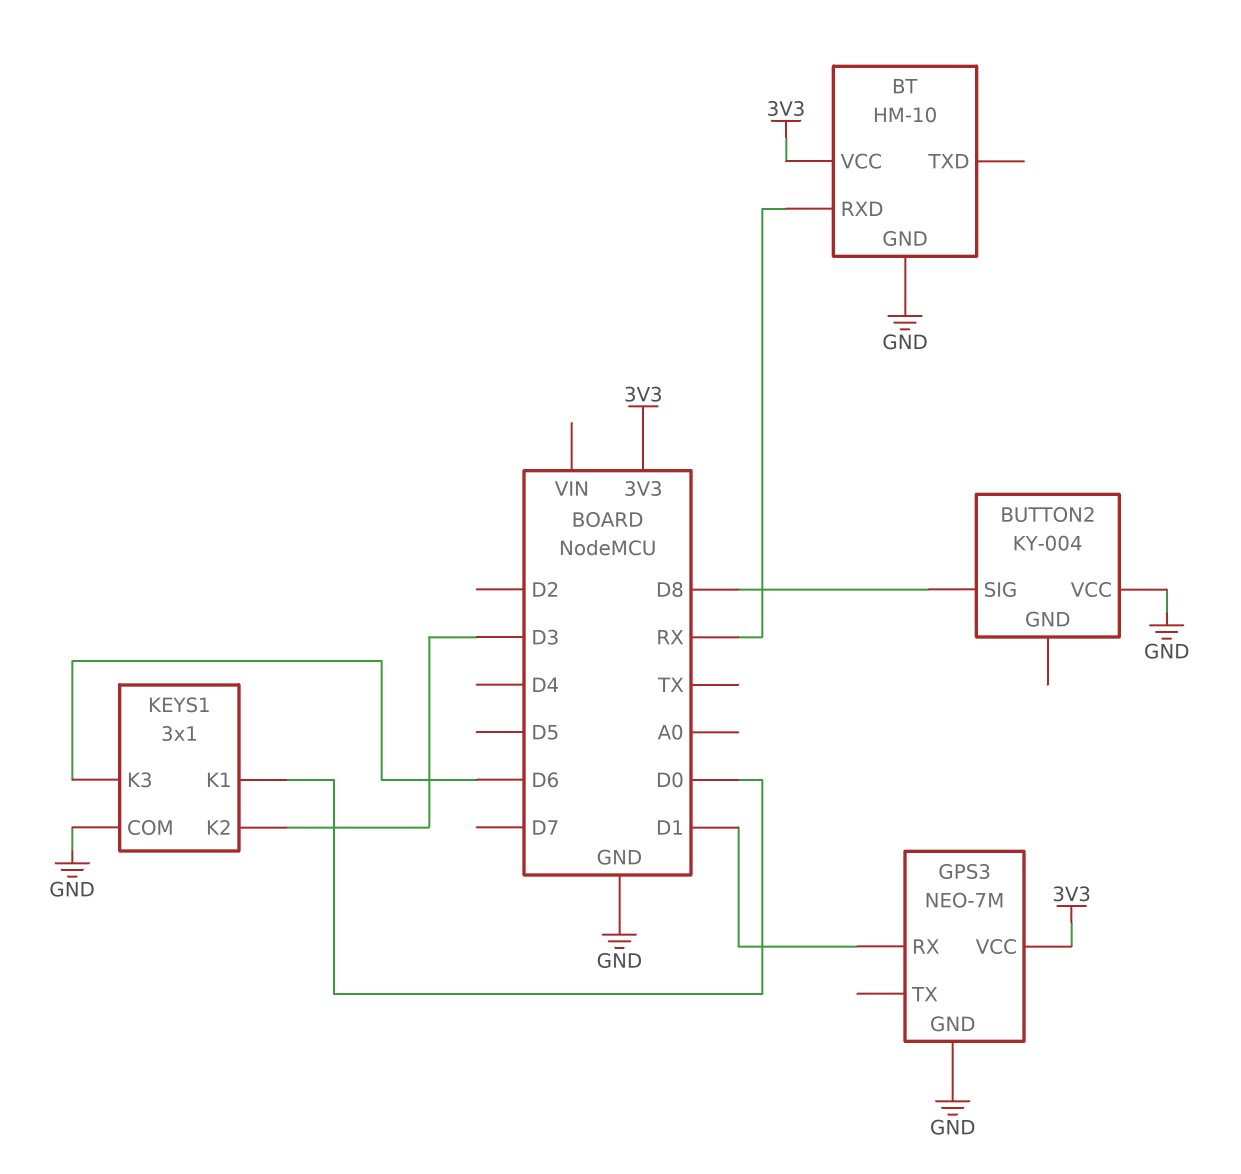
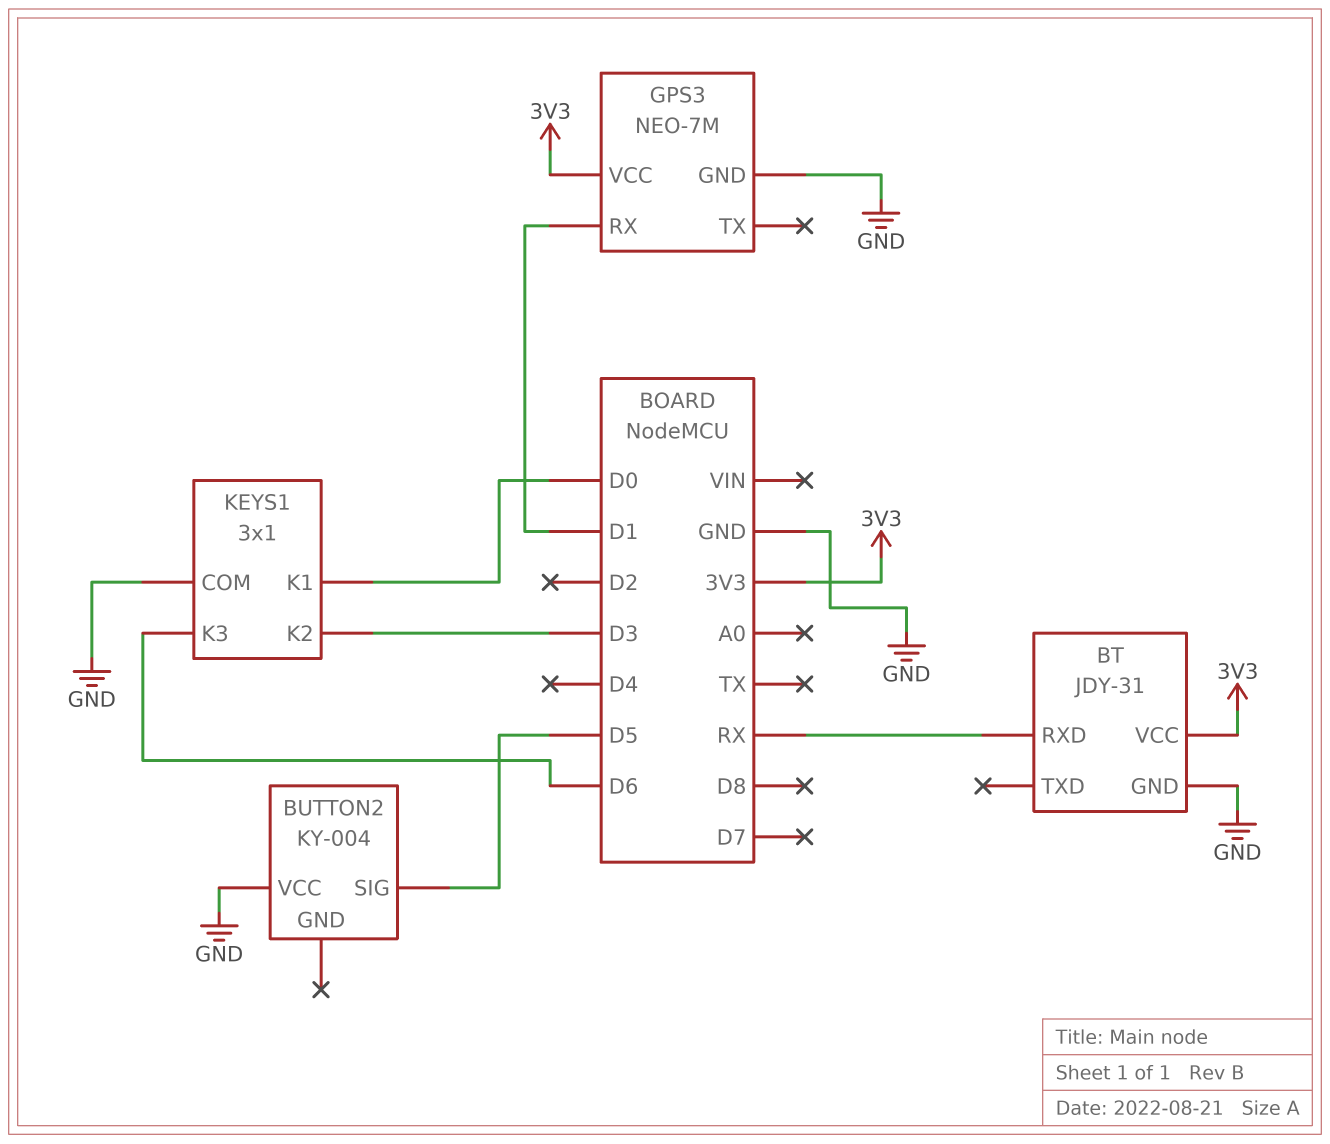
BT: HM-10 -> JDY-31
BUTTON2 pin SIG: D8 -> D5

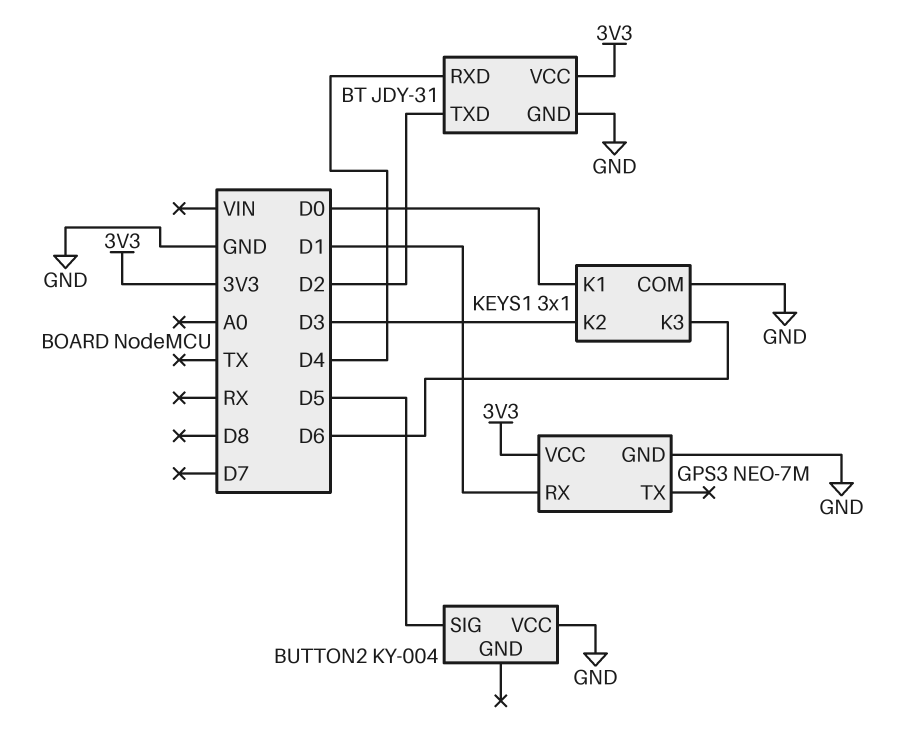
BT pin RXD: RX -> D4
BT pin TXD: none -> D2

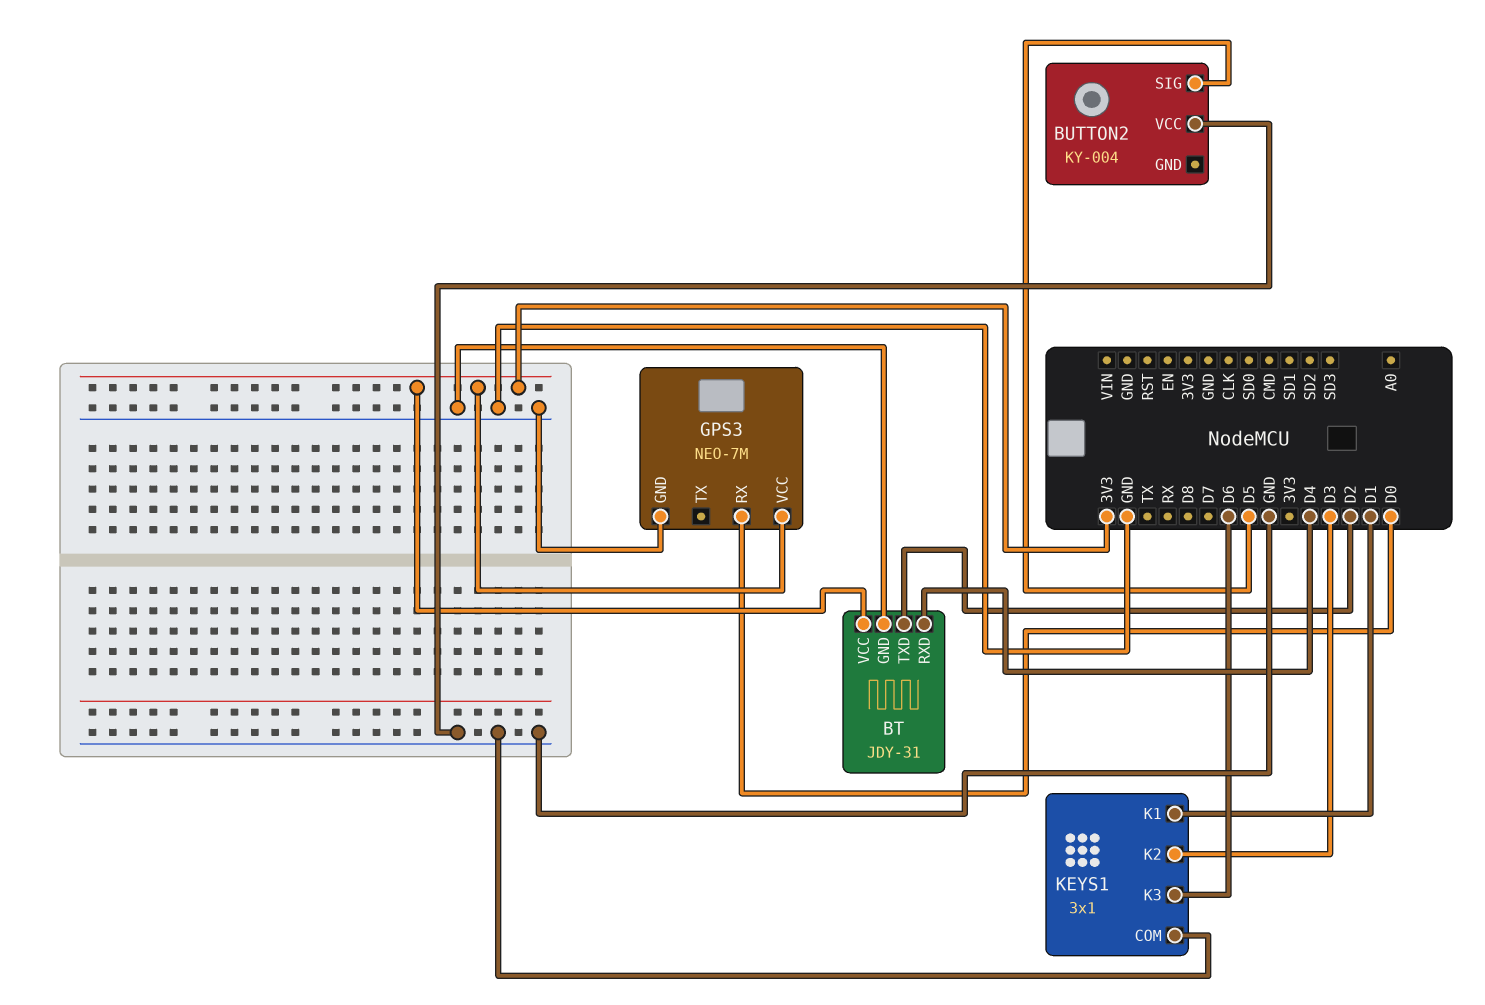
GPS3 pin RX: D1 -> D0
KEYS1 pin K1: D0 -> D1

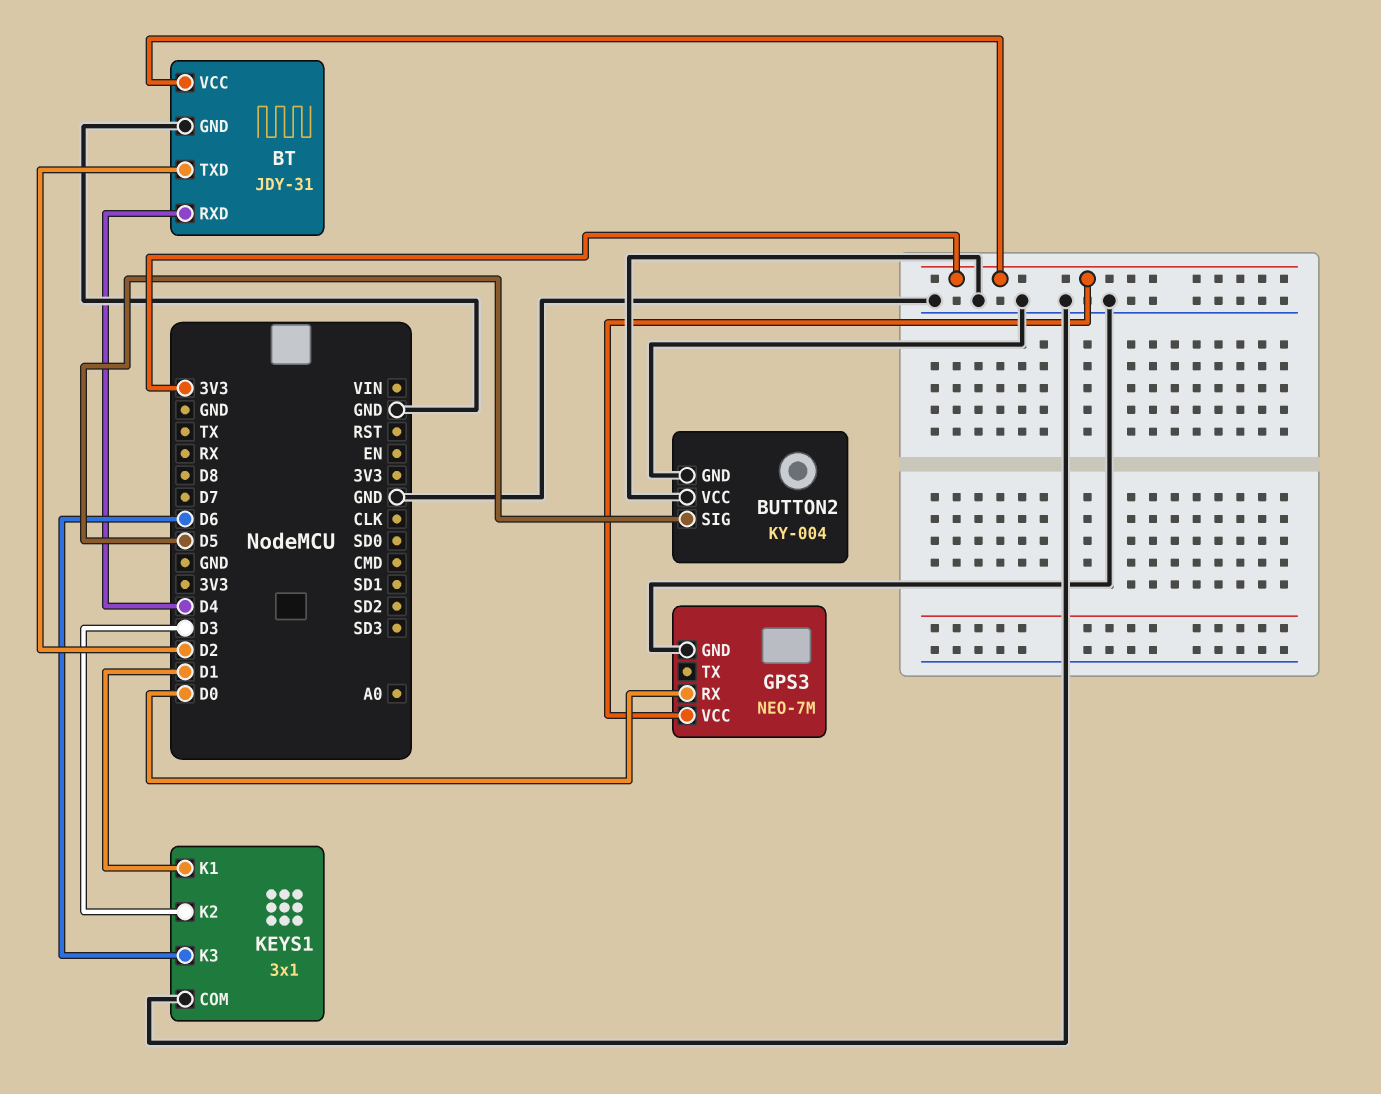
BUTTON2 pin GND: none -> GND

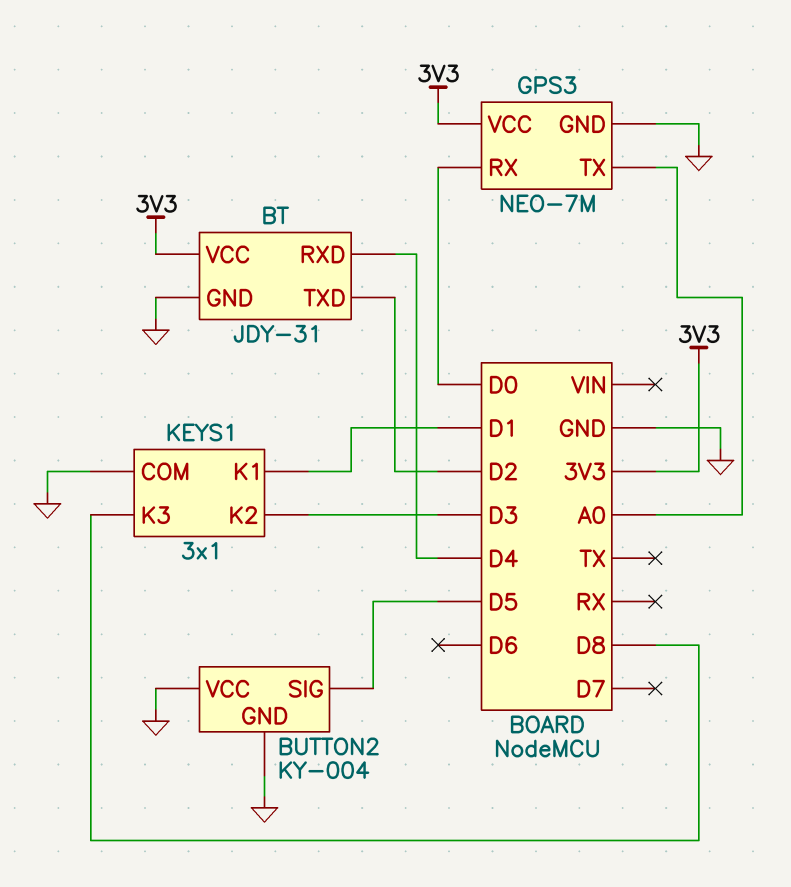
GPS3 pin TX: none -> A0
KEYS1 pin K3: D6 -> D8

